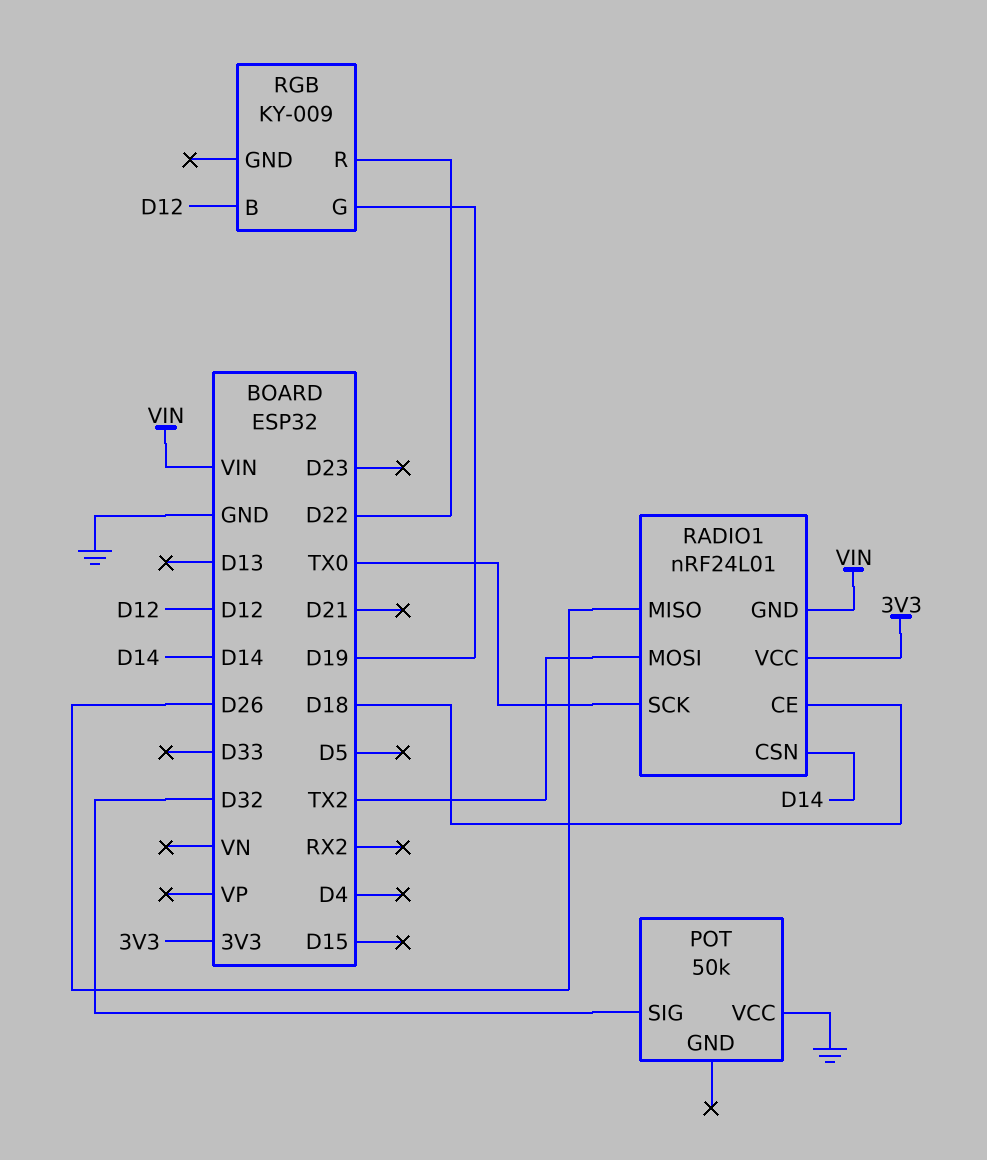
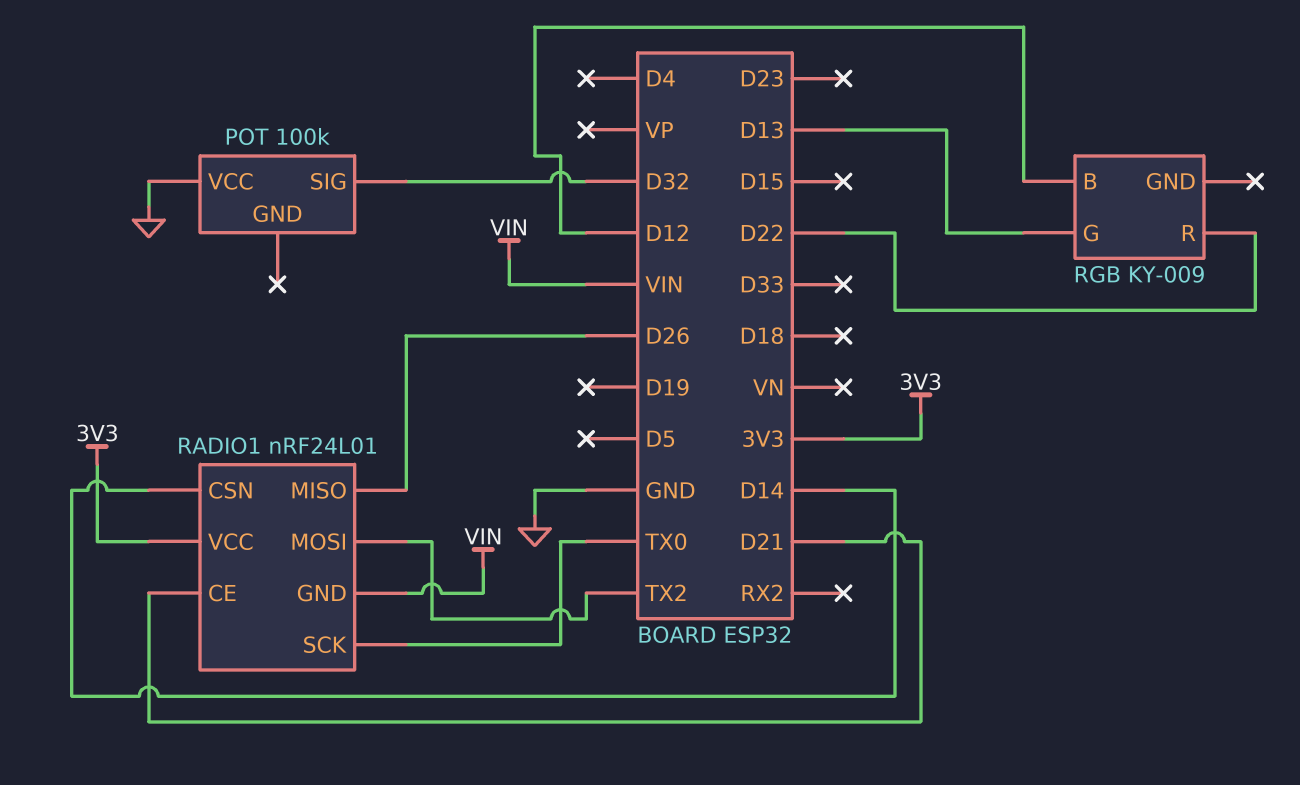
POT: 50k -> 100k
RADIO1 pin CE: D18 -> D21
RGB pin G: D19 -> D13

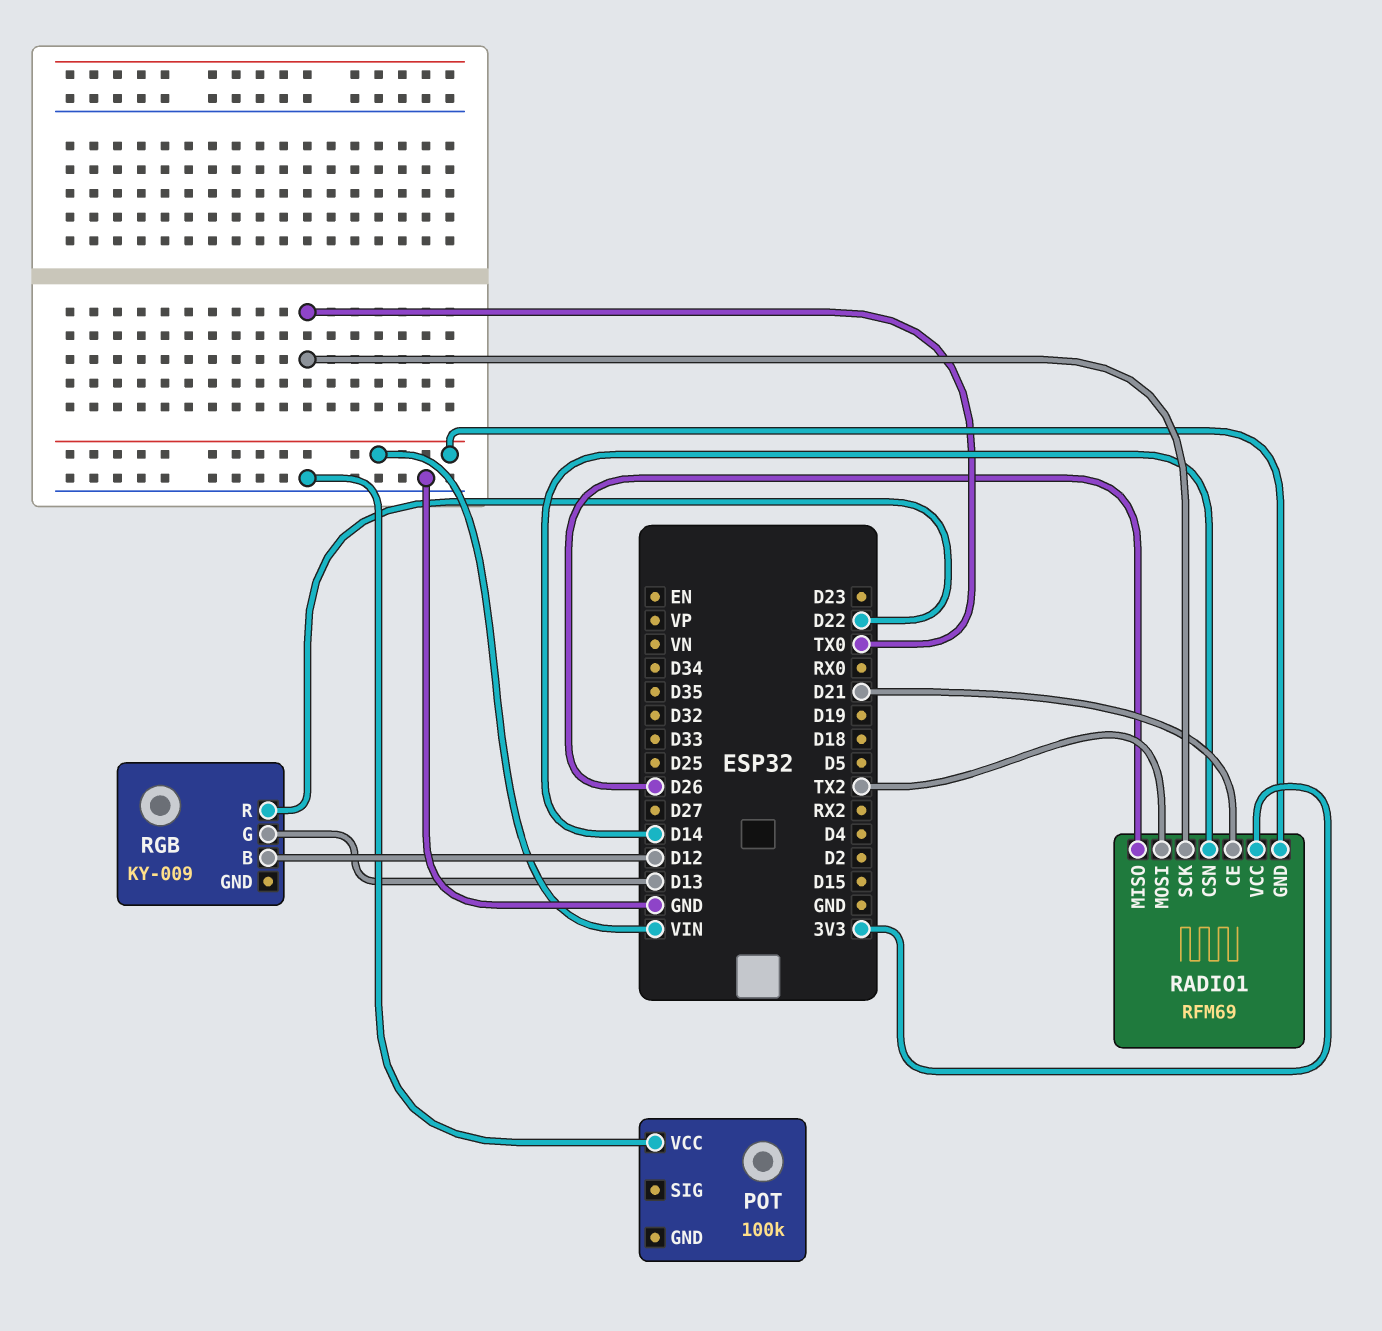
POT pin SIG: D32 -> none
RADIO1: nRF24L01 -> RFM69

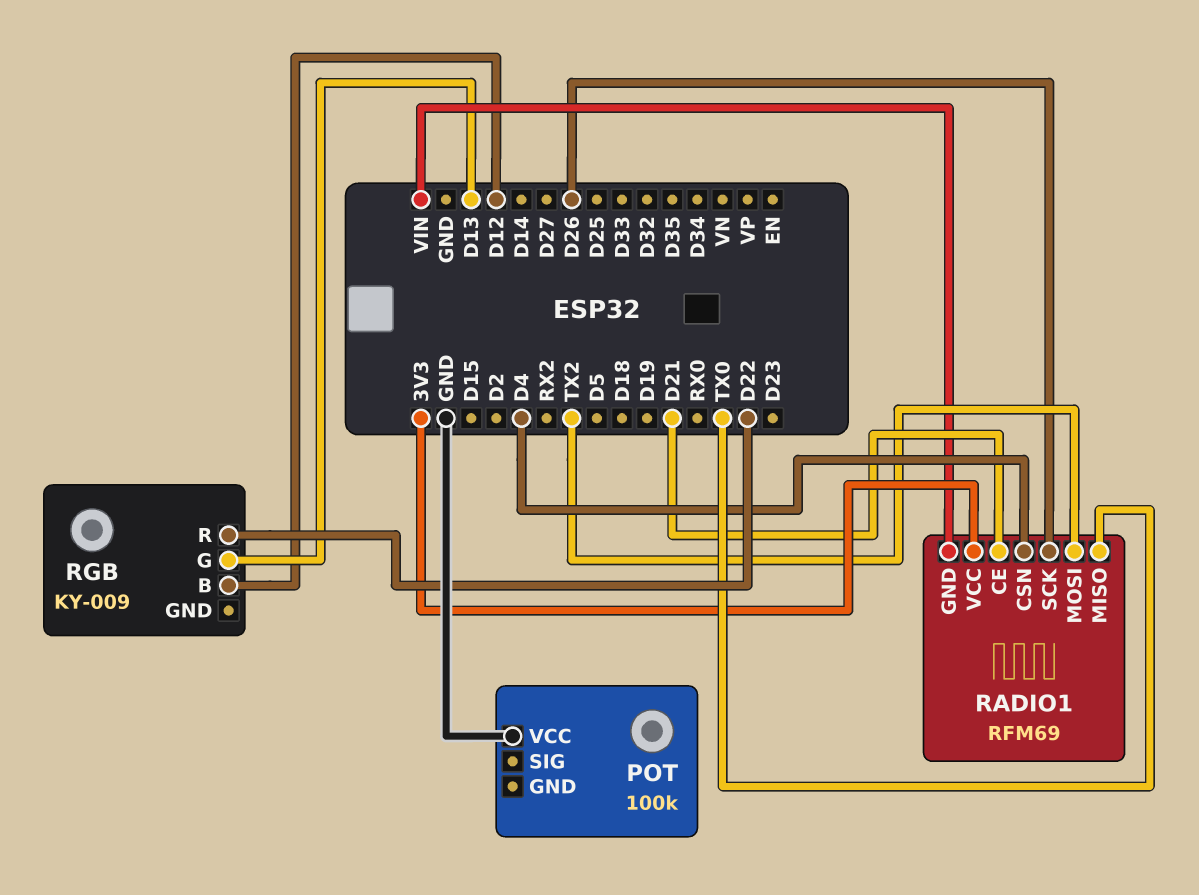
RADIO1 pin CSN: D14 -> D4
RADIO1 pin MISO: D26 -> TX0
RADIO1 pin SCK: TX0 -> D26

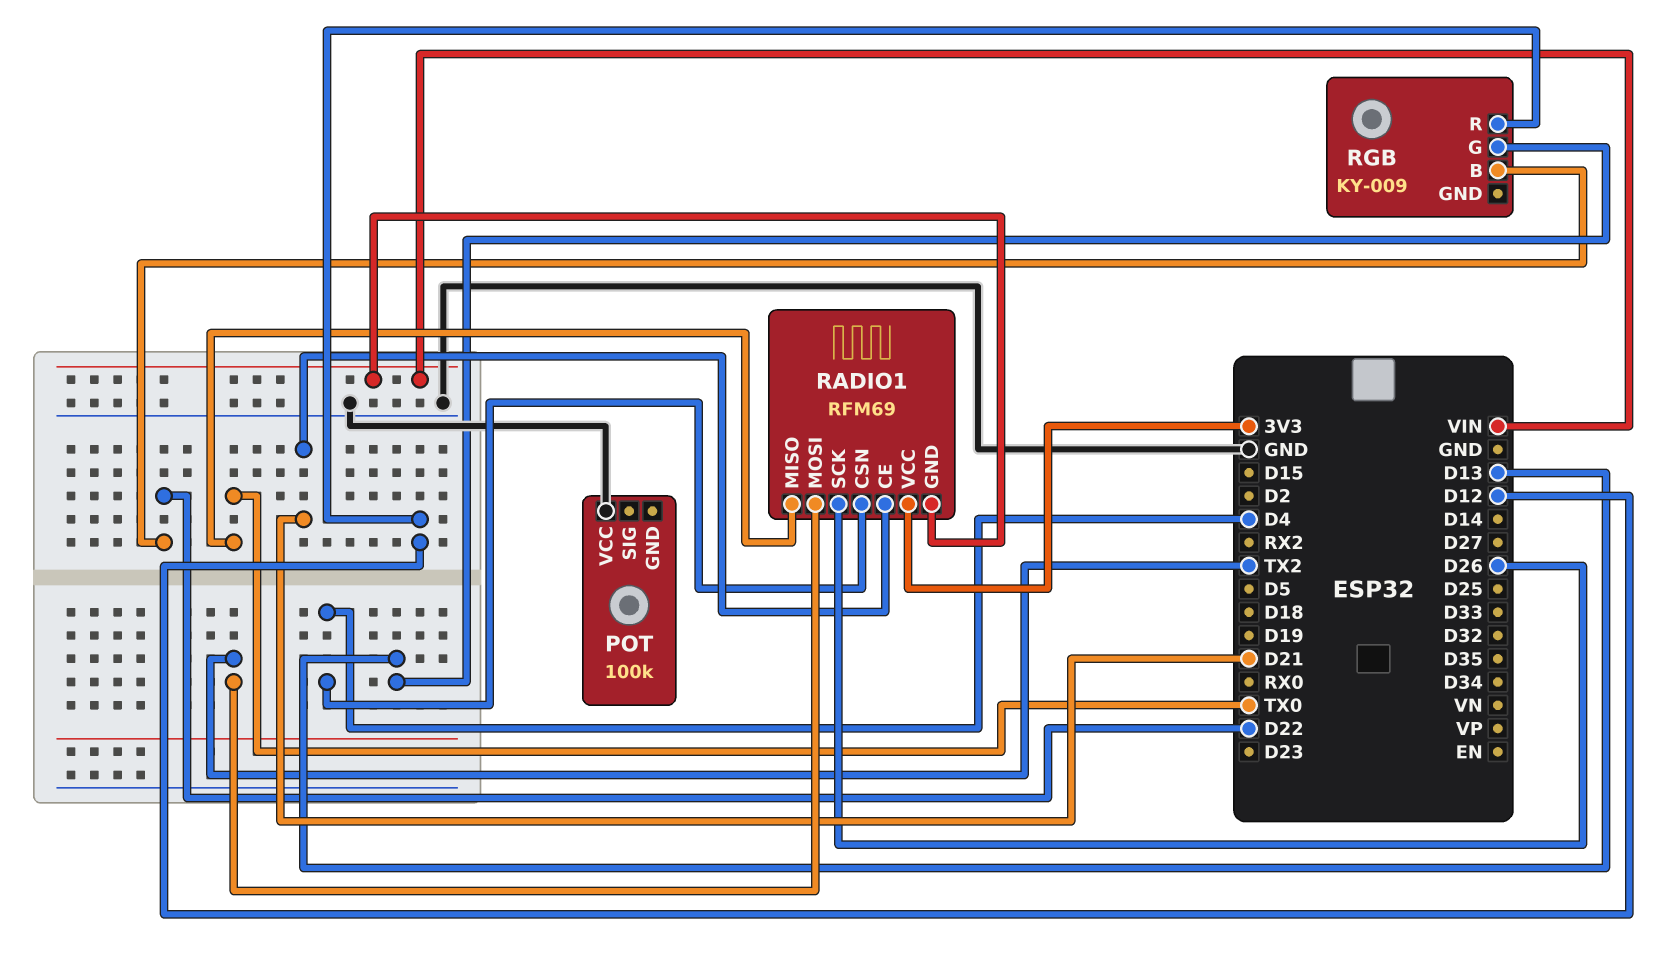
RGB pin B: D12 -> D22
RGB pin R: D22 -> D12

